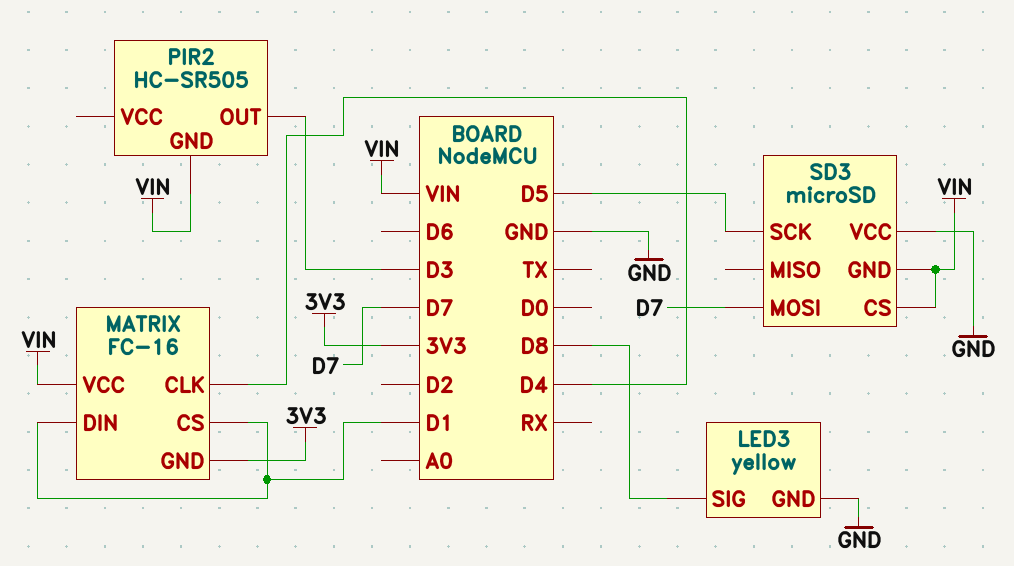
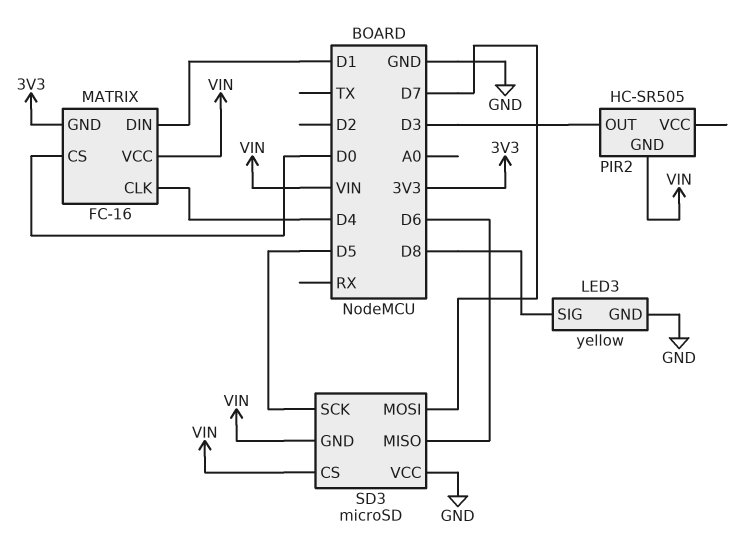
MATRIX pin CS: D1 -> D0
SD3 pin MISO: none -> D6

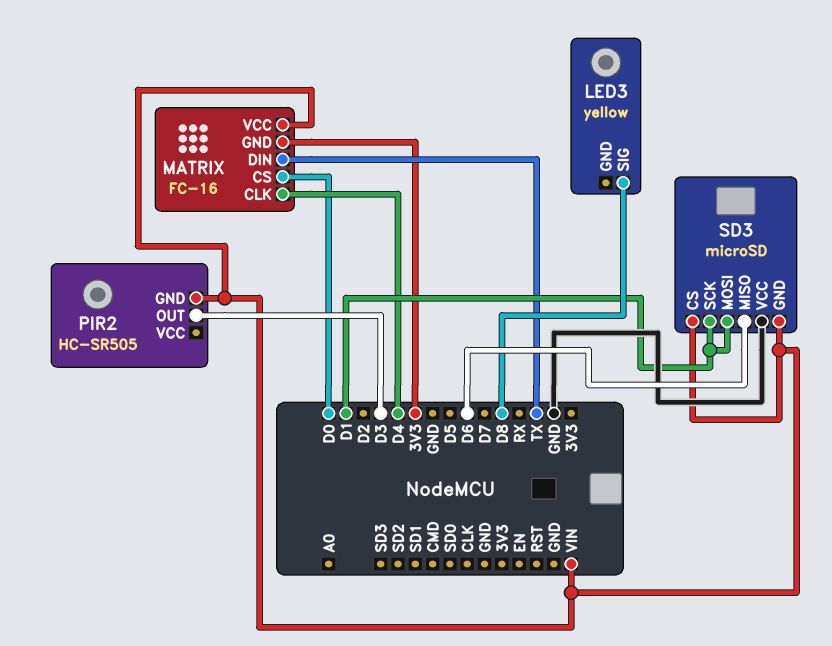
LED3 pin GND: GND -> none
MATRIX pin DIN: D1 -> TX
SD3 pin MOSI: D7 -> D1
SD3 pin SCK: D5 -> D1

